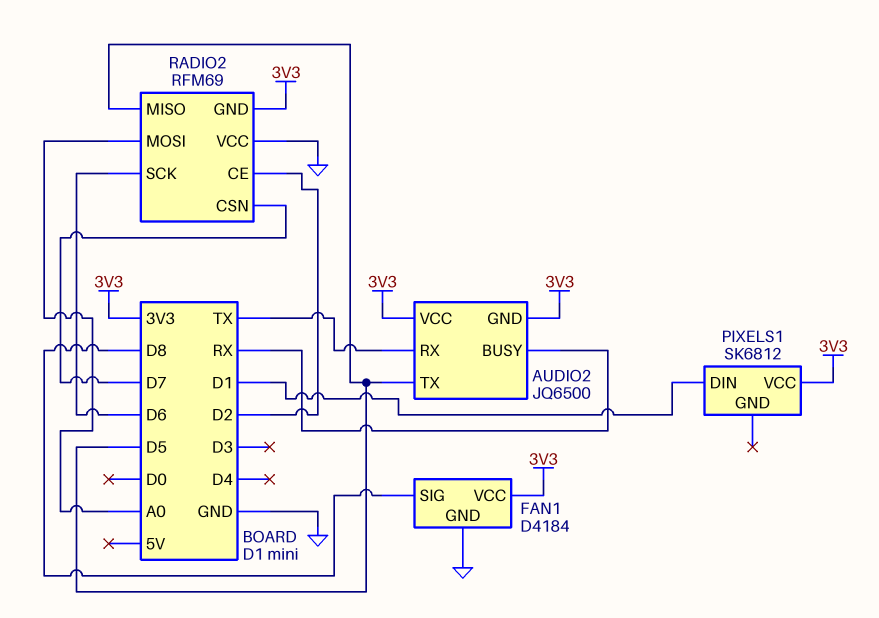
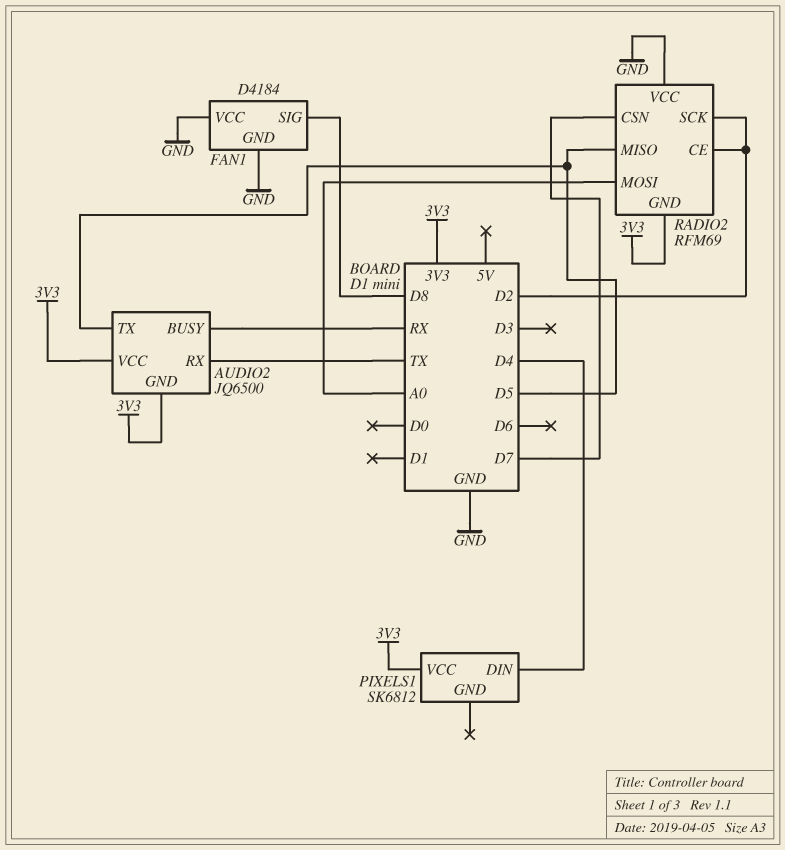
FAN1 pin VCC: 3V3 -> GND
PIXELS1 pin DIN: D1 -> D4
RADIO2 pin SCK: D6 -> D2

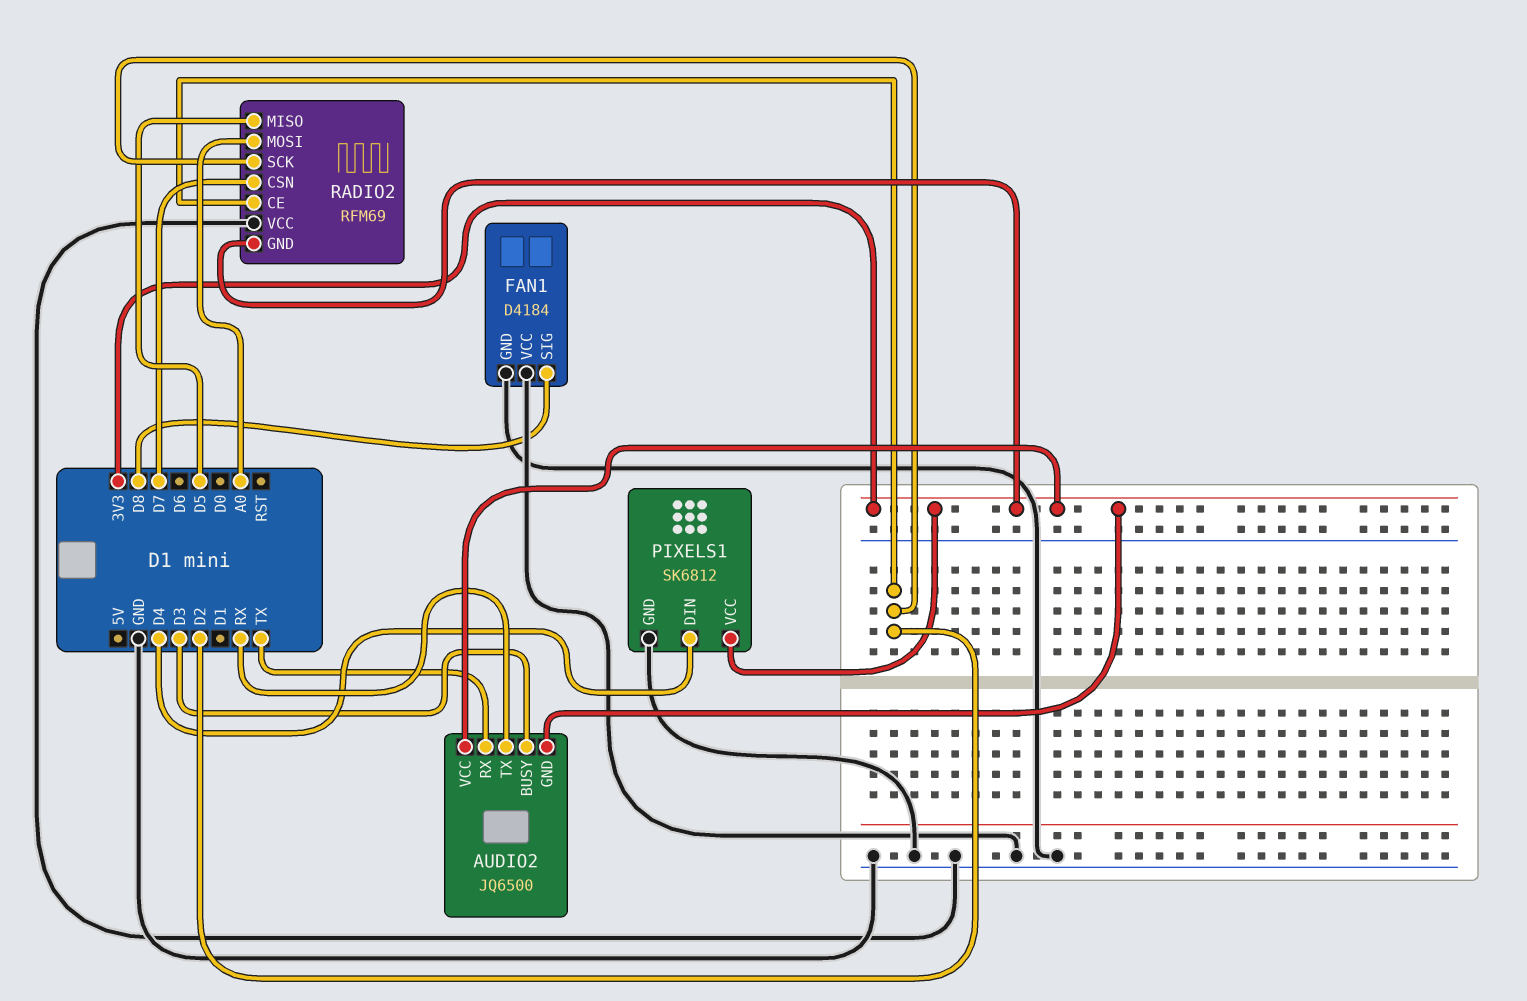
AUDIO2 pin BUSY: RX -> D3
AUDIO2 pin TX: D5 -> RX
PIXELS1 pin GND: none -> GND

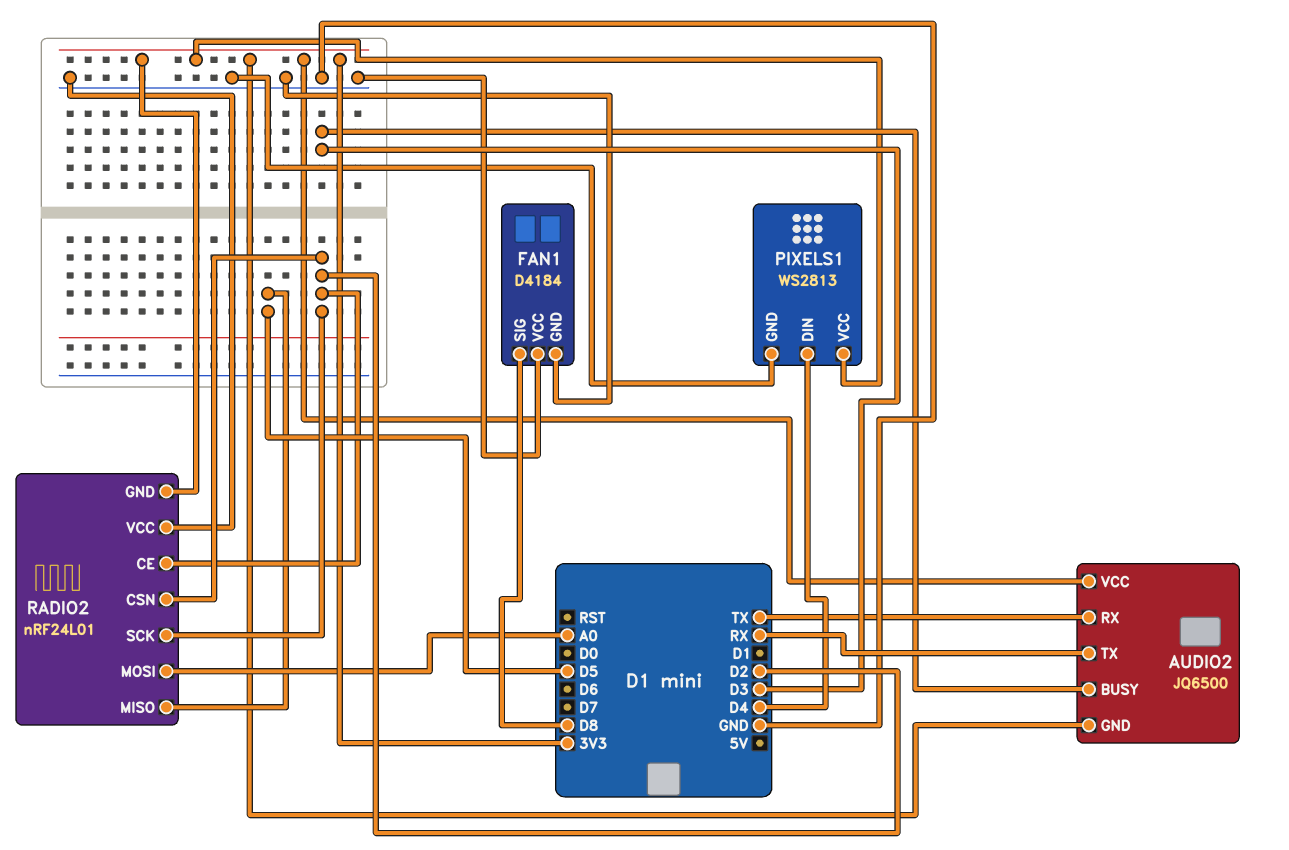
PIXELS1: SK6812 -> WS2813
RADIO2: RFM69 -> nRF24L01
RADIO2 pin CSN: D7 -> D2

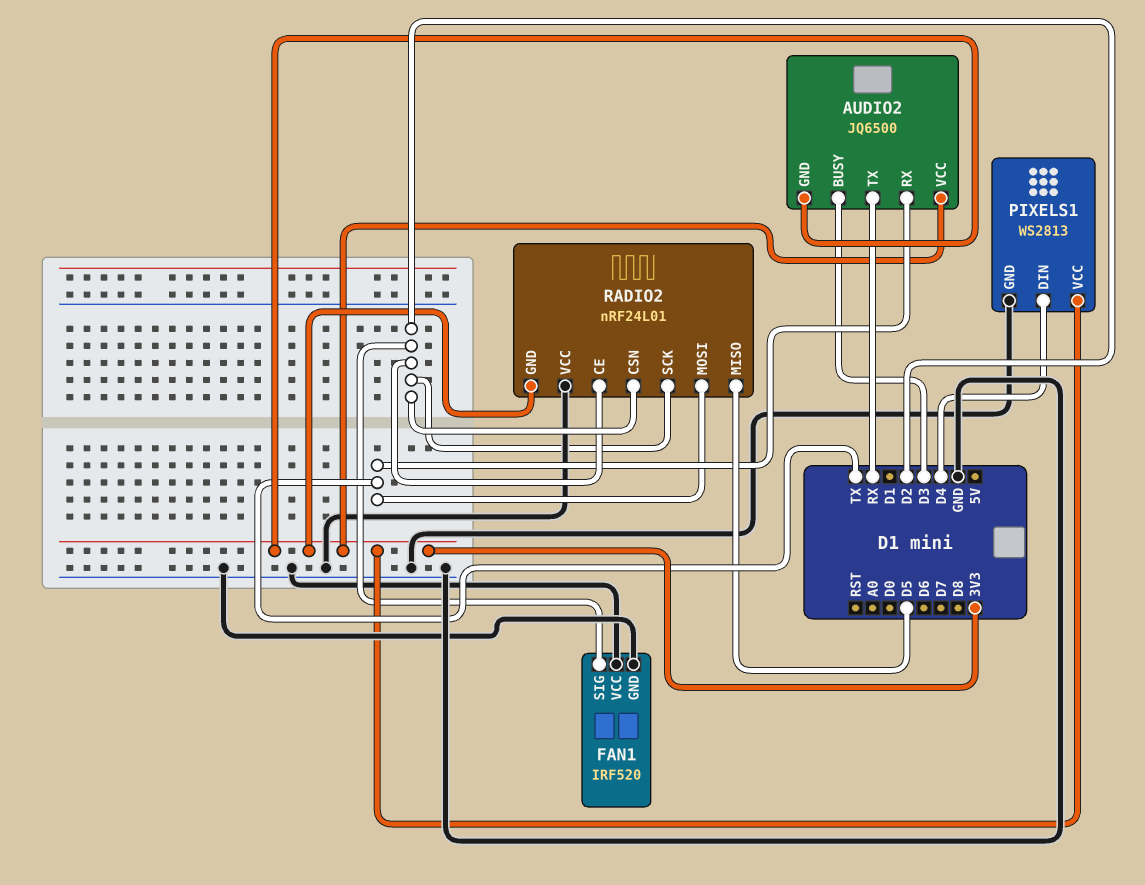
FAN1: D4184 -> IRF520
FAN1 pin SIG: D8 -> D2
RADIO2 pin MOSI: A0 -> TX

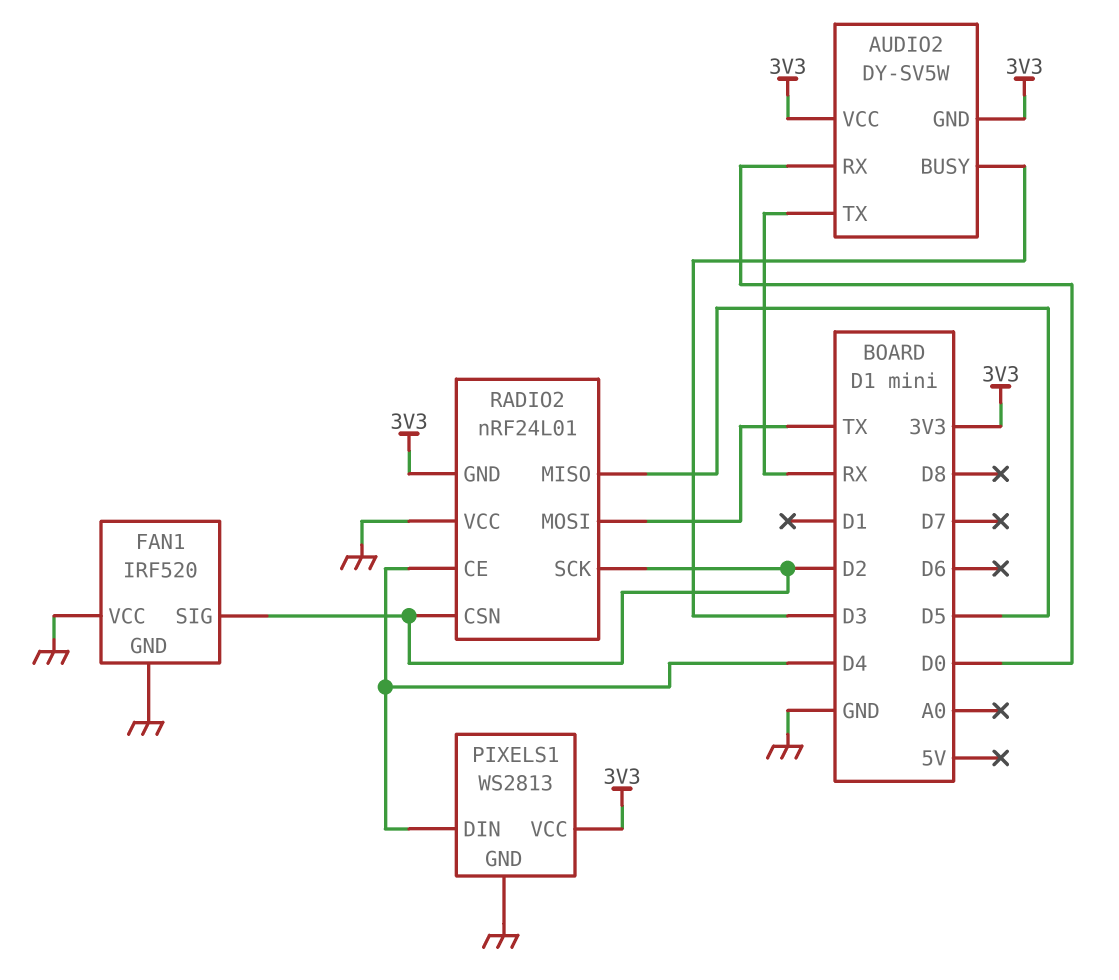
AUDIO2: JQ6500 -> DY-SV5W
AUDIO2 pin RX: TX -> D0
RADIO2 pin CE: D2 -> D4

